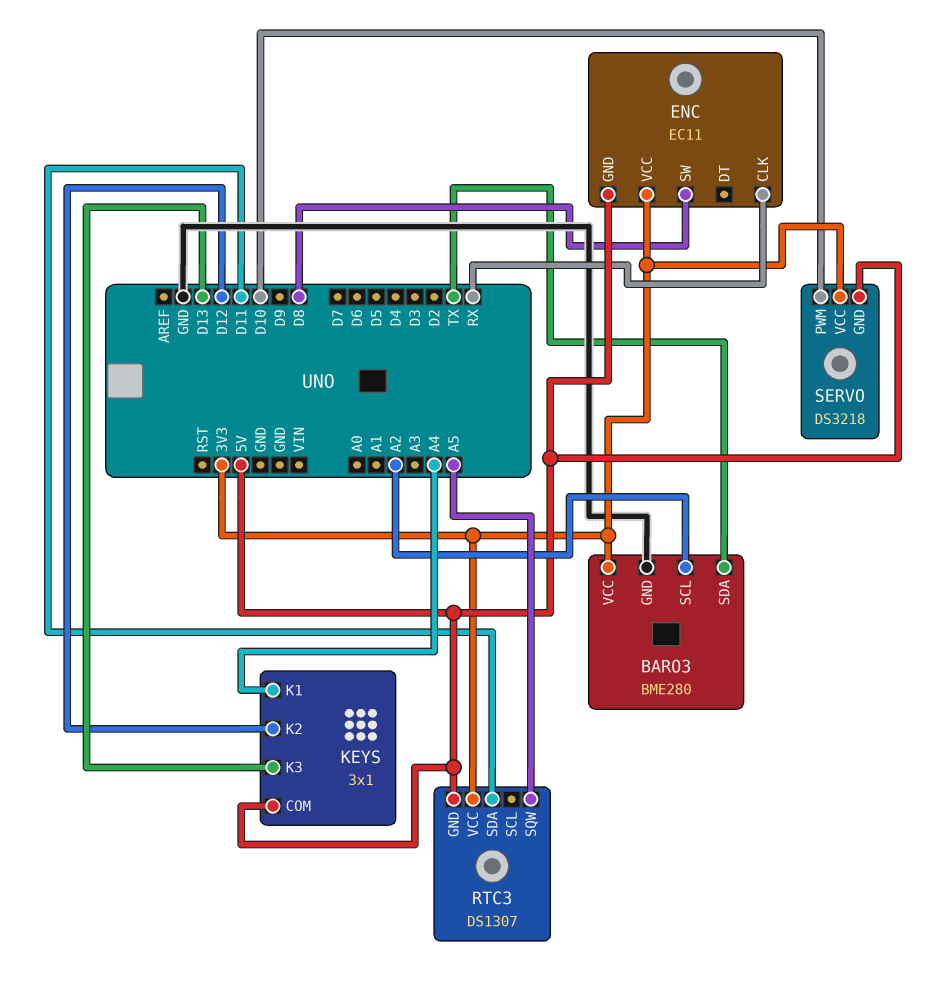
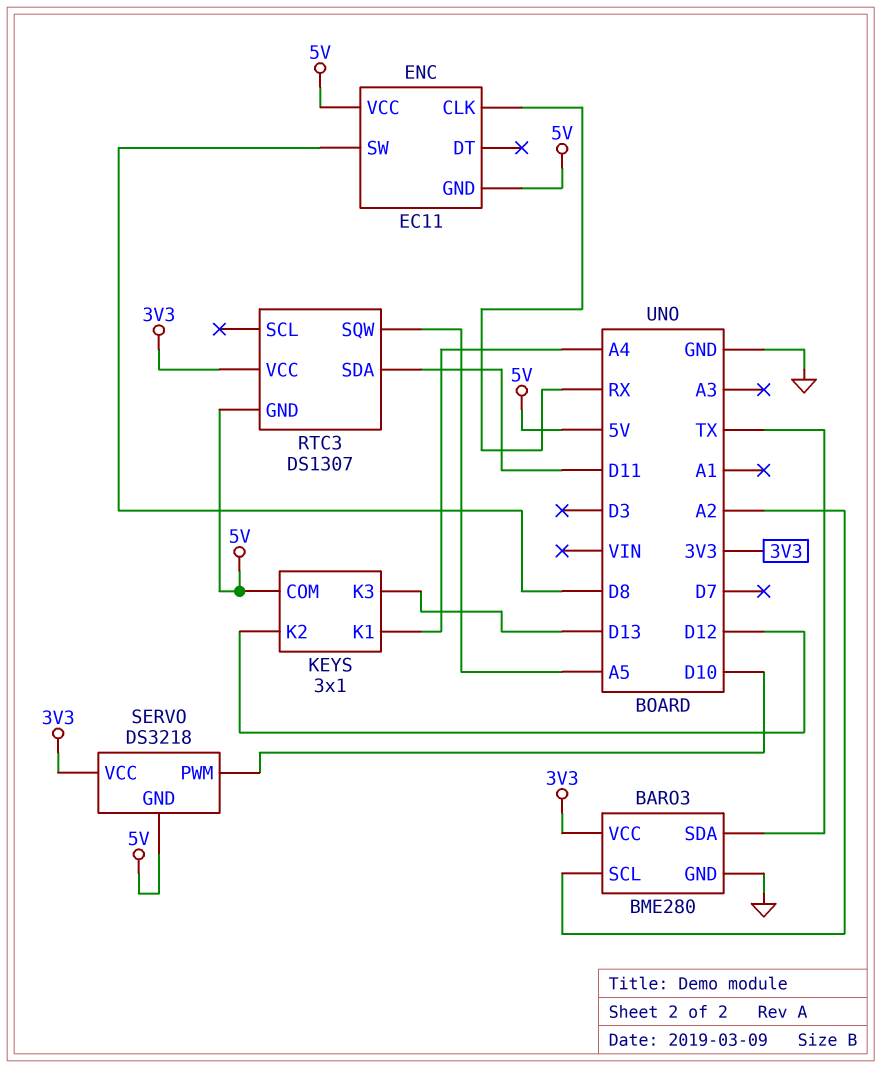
ENC pin VCC: 3V3 -> 5V

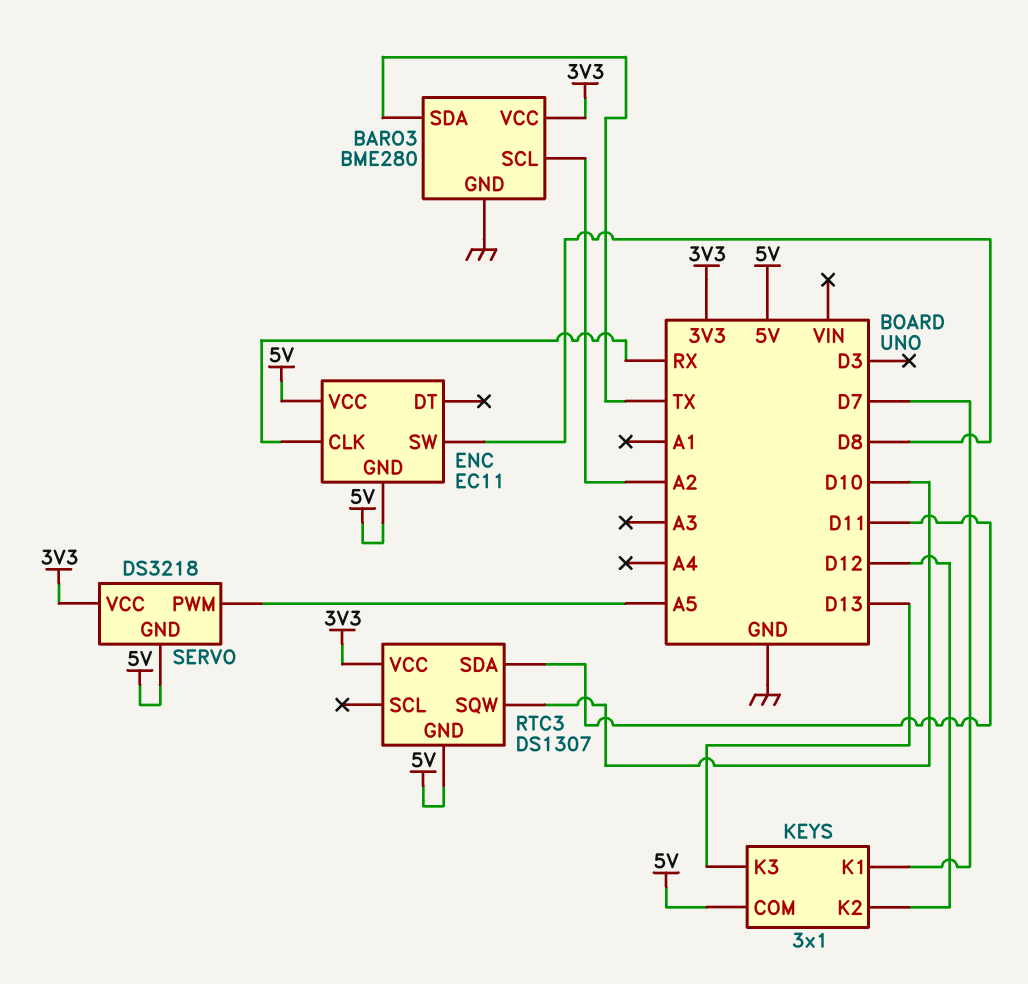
KEYS pin K1: A4 -> D7
RTC3 pin SQW: A5 -> D10
SERVO pin PWM: D10 -> A5

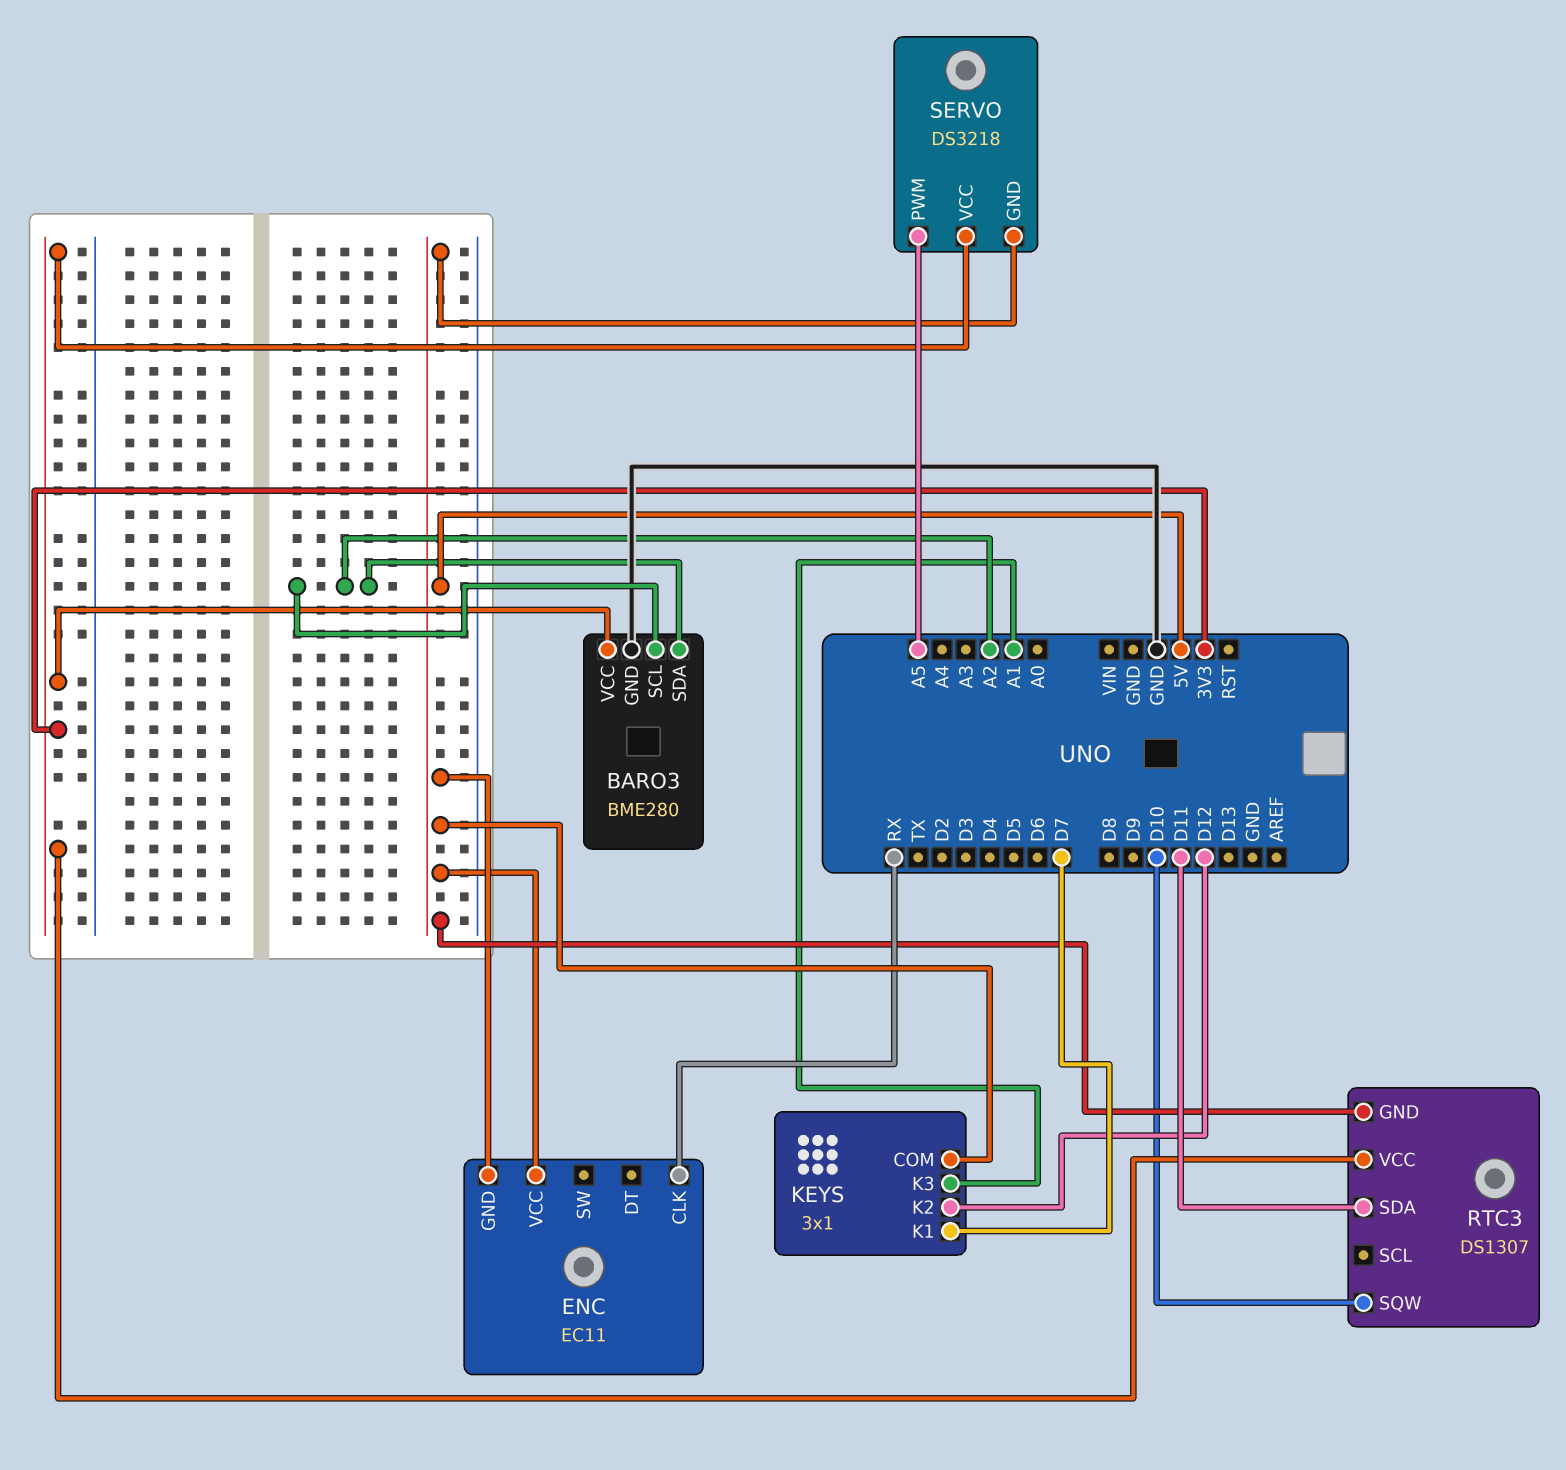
BARO3 pin SDA: TX -> A2
ENC pin SW: D8 -> none
KEYS pin K3: D13 -> A1

